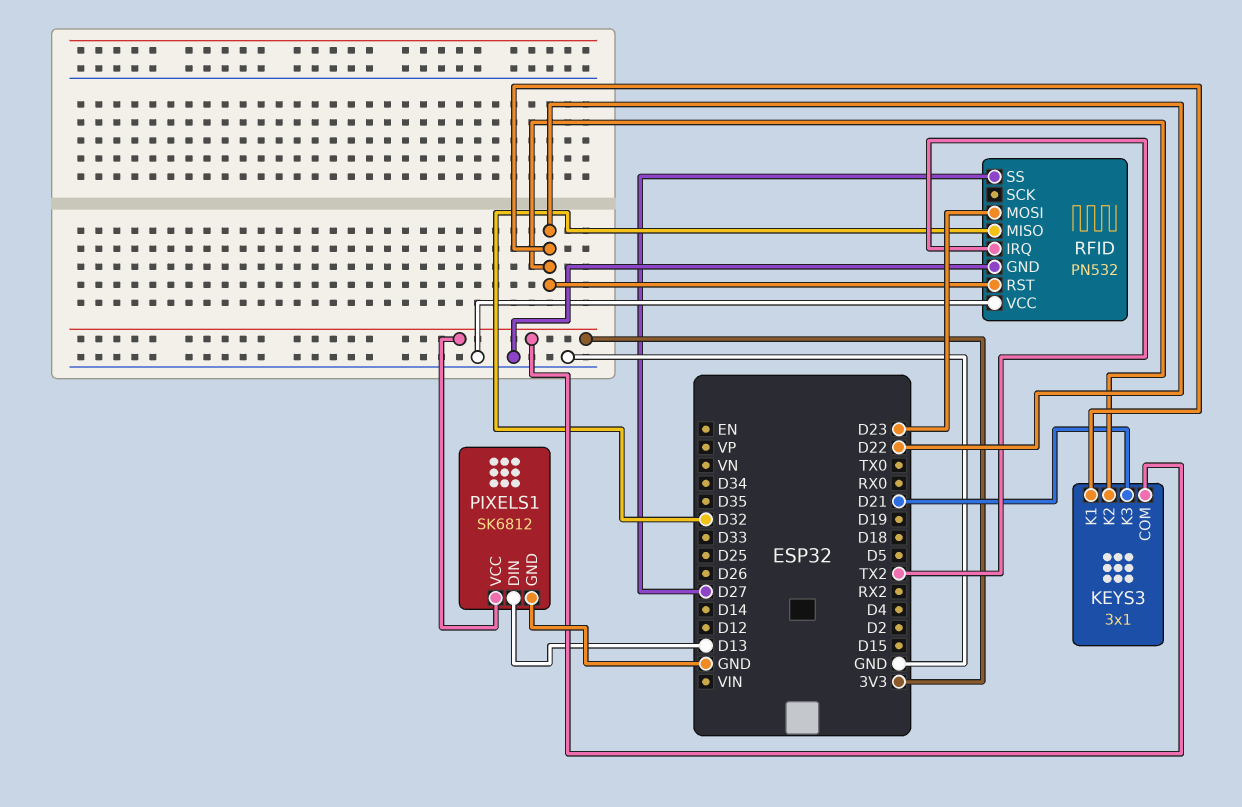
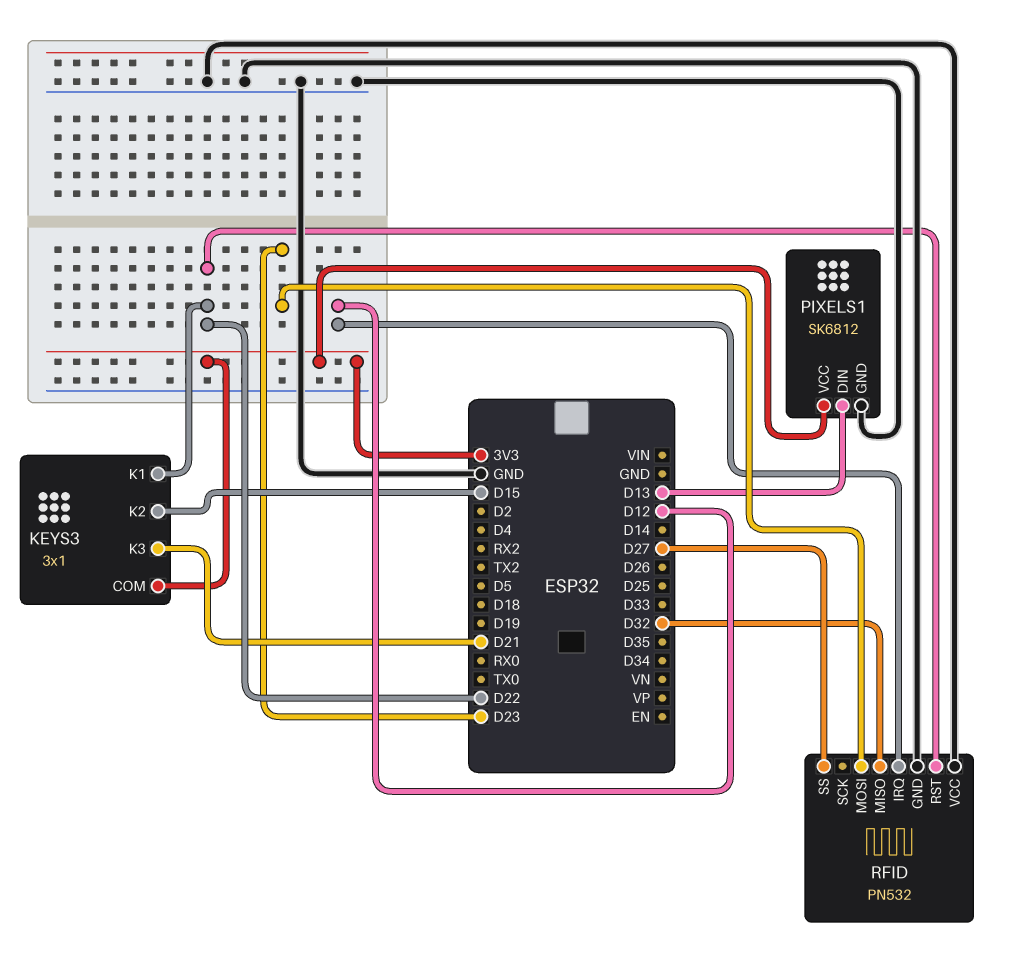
KEYS3 pin K2: D22 -> D15
RFID pin IRQ: TX2 -> D12

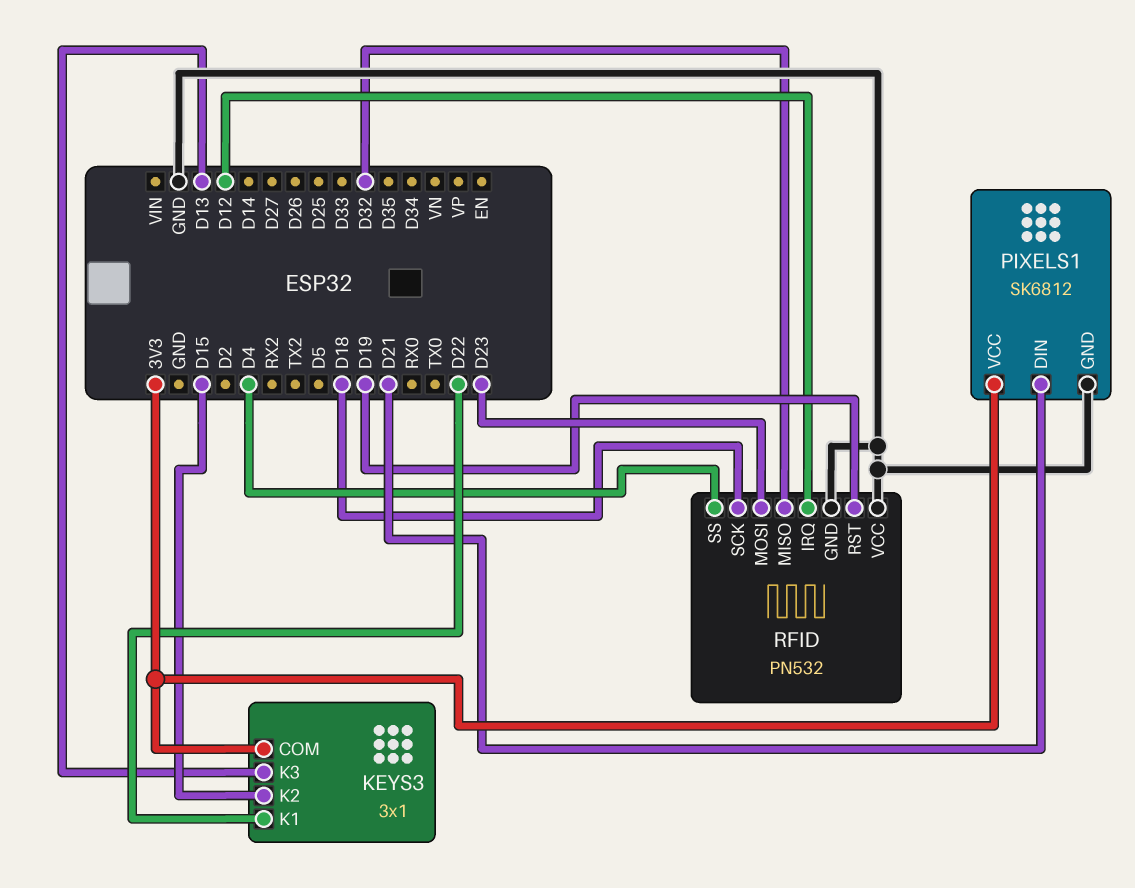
KEYS3 pin K3: D21 -> D13
PIXELS1 pin DIN: D13 -> D21
RFID pin RST: D22 -> D19
RFID pin SCK: none -> D18
RFID pin SS: D27 -> D4

